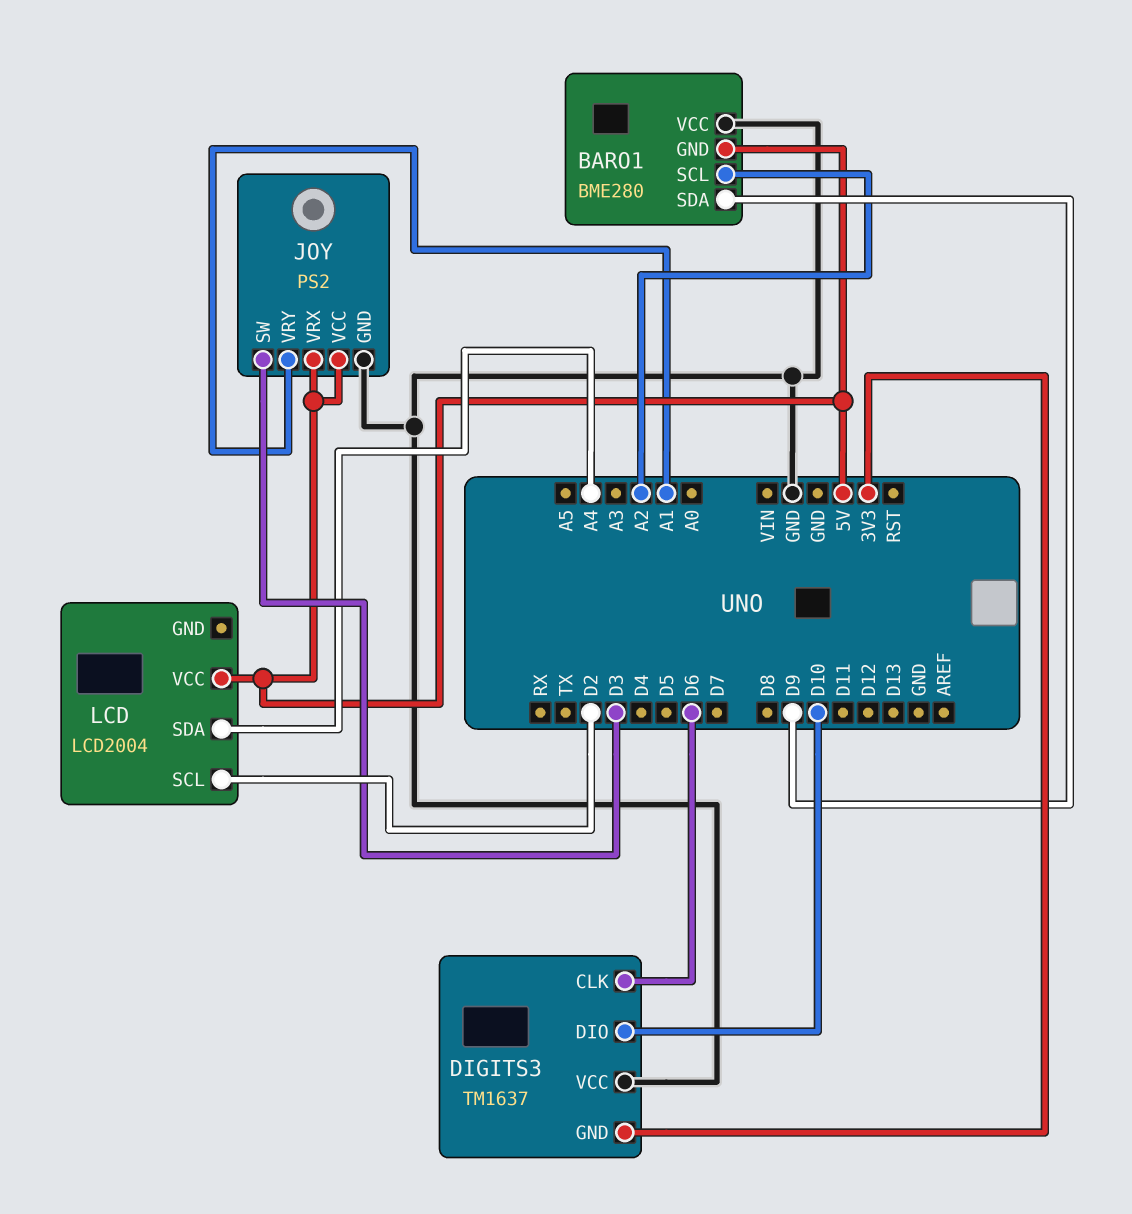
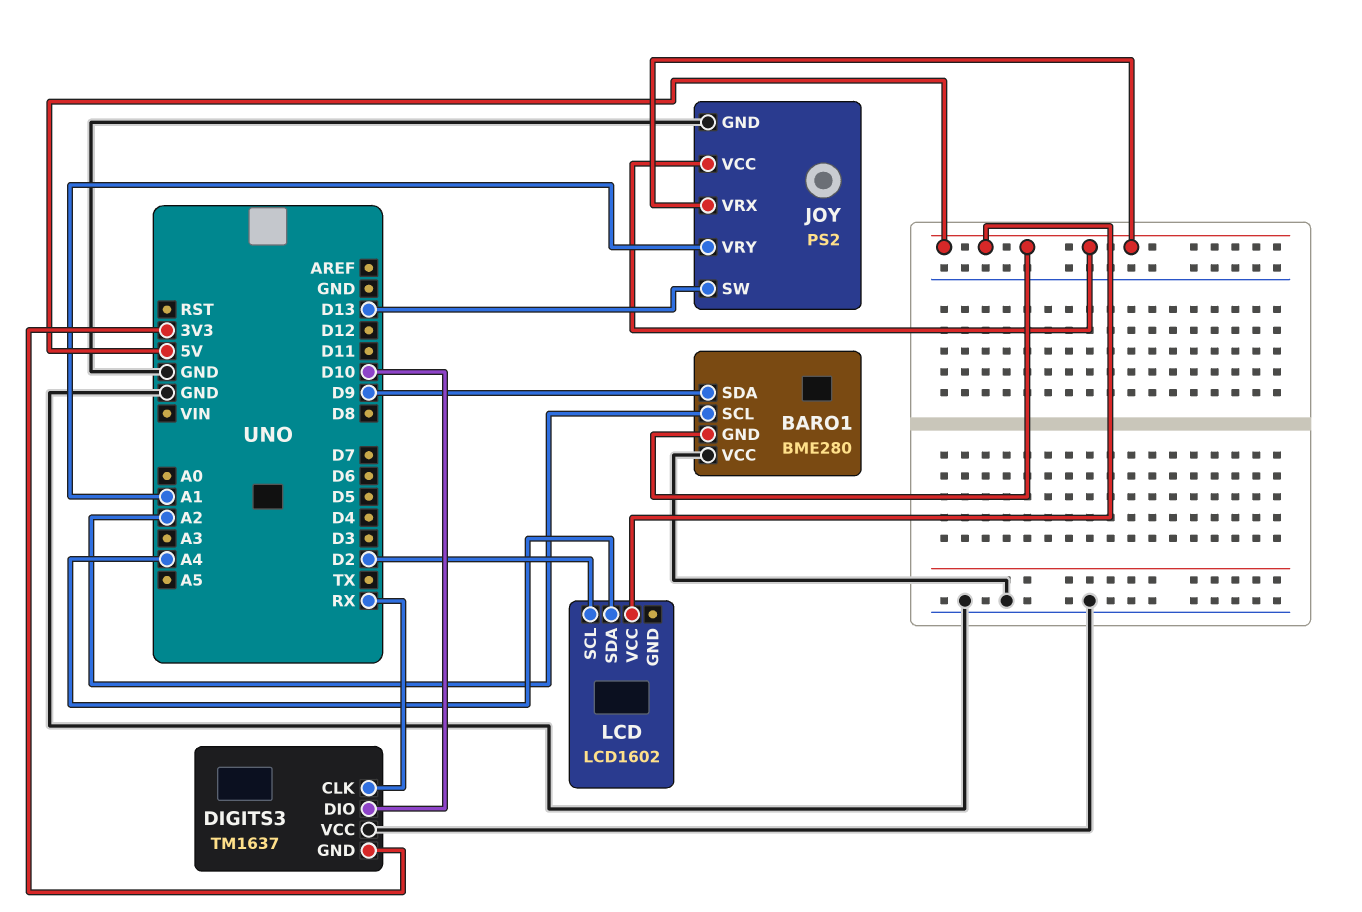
DIGITS3 pin CLK: D6 -> RX
JOY pin SW: D3 -> D13
LCD: LCD2004 -> LCD1602

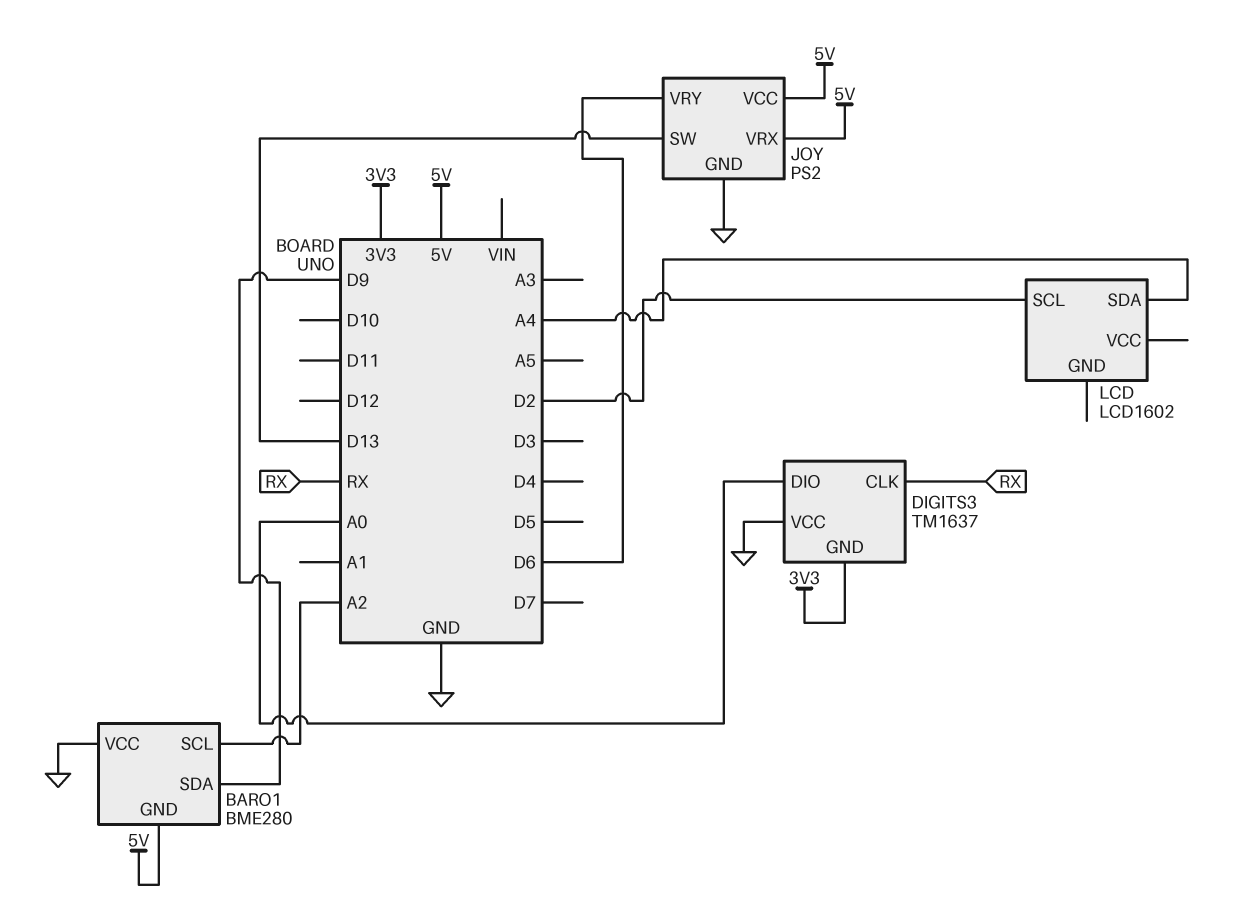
DIGITS3 pin DIO: D10 -> A0
JOY pin VRY: A1 -> D6
LCD pin VCC: 5V -> none

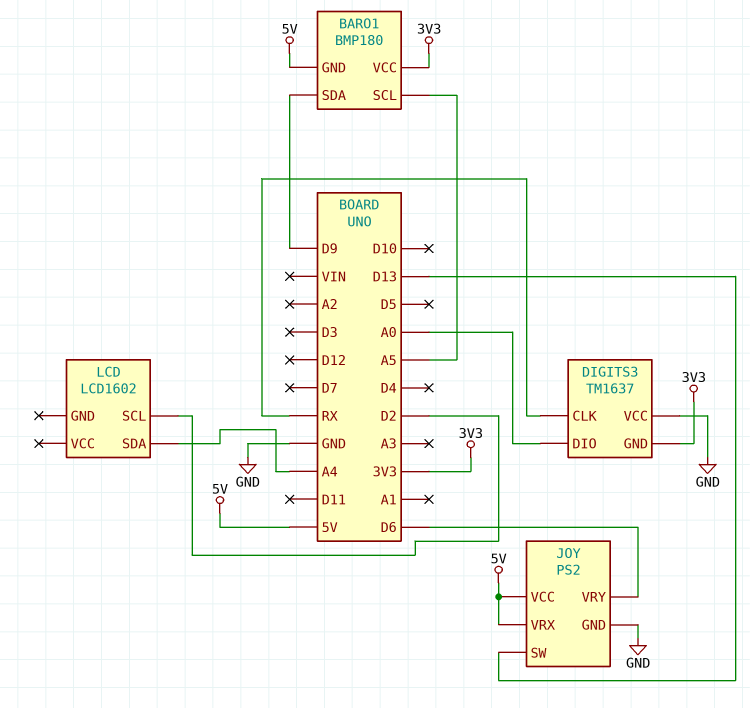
BARO1: BME280 -> BMP180
BARO1 pin SCL: A2 -> A5
BARO1 pin VCC: GND -> 3V3

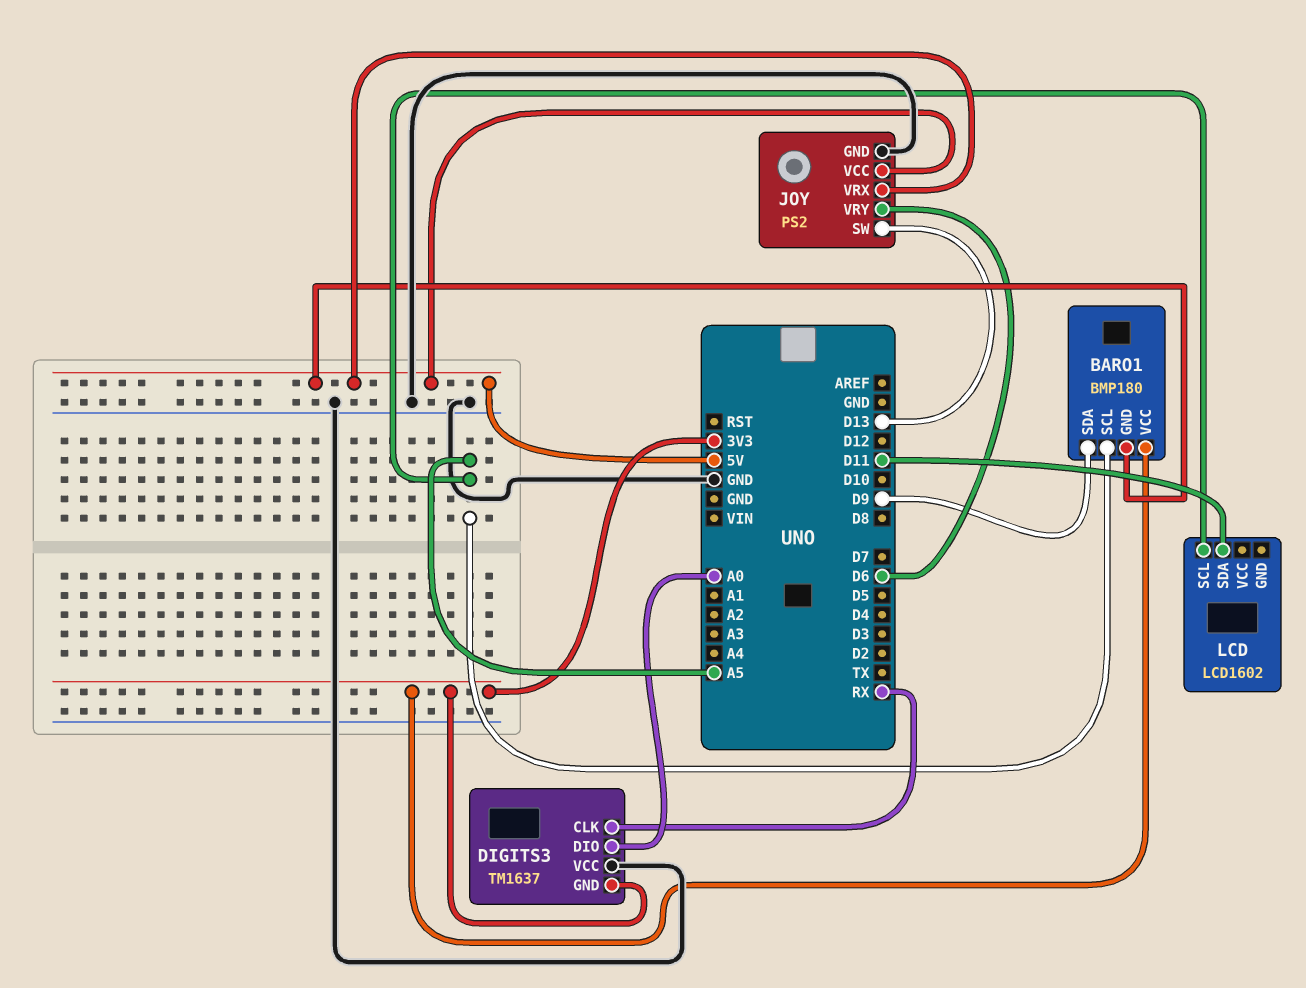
LCD pin SCL: D2 -> A5
LCD pin SDA: A4 -> D11

